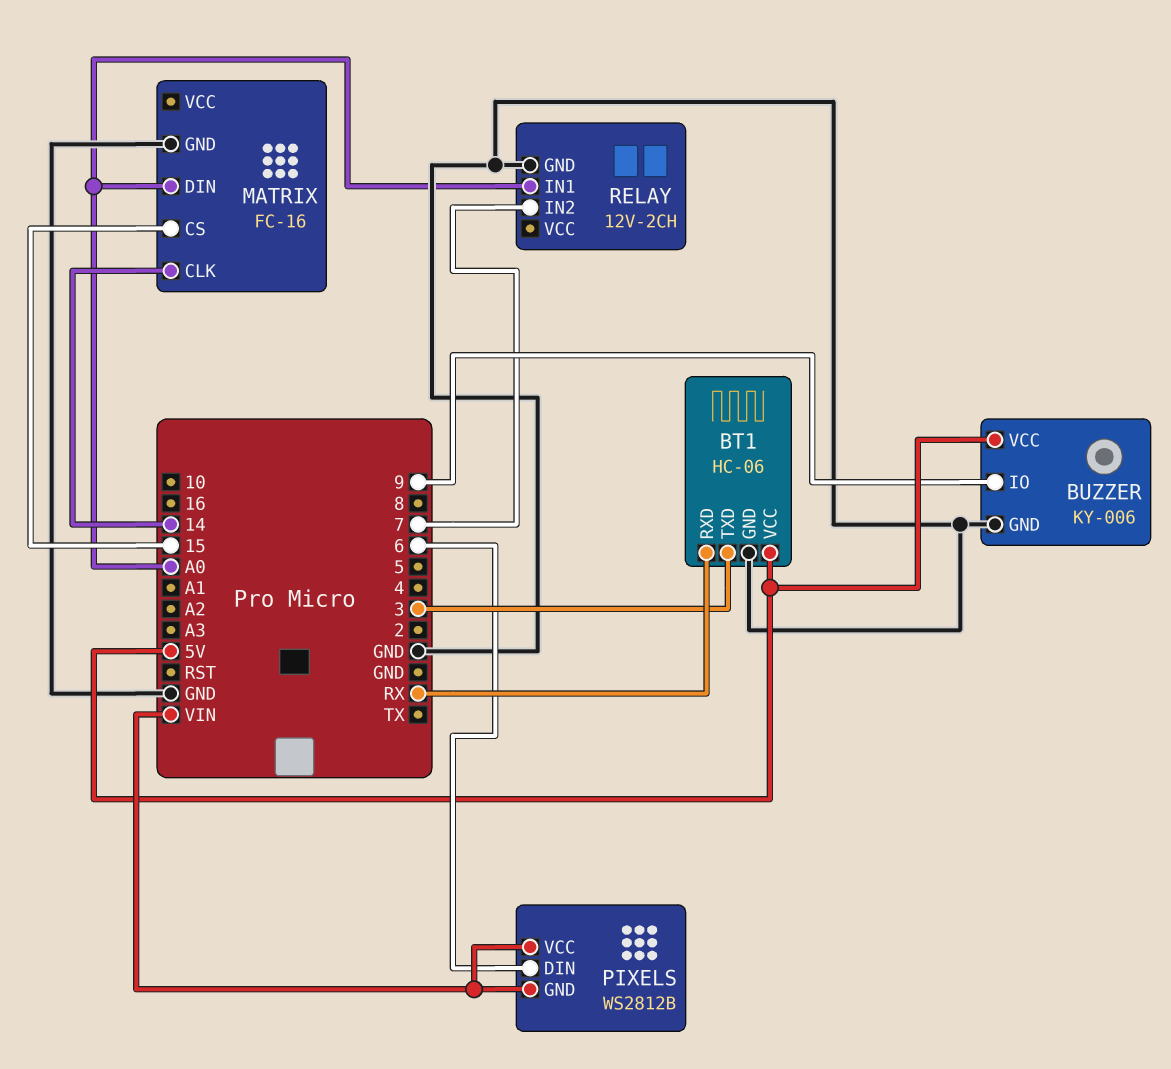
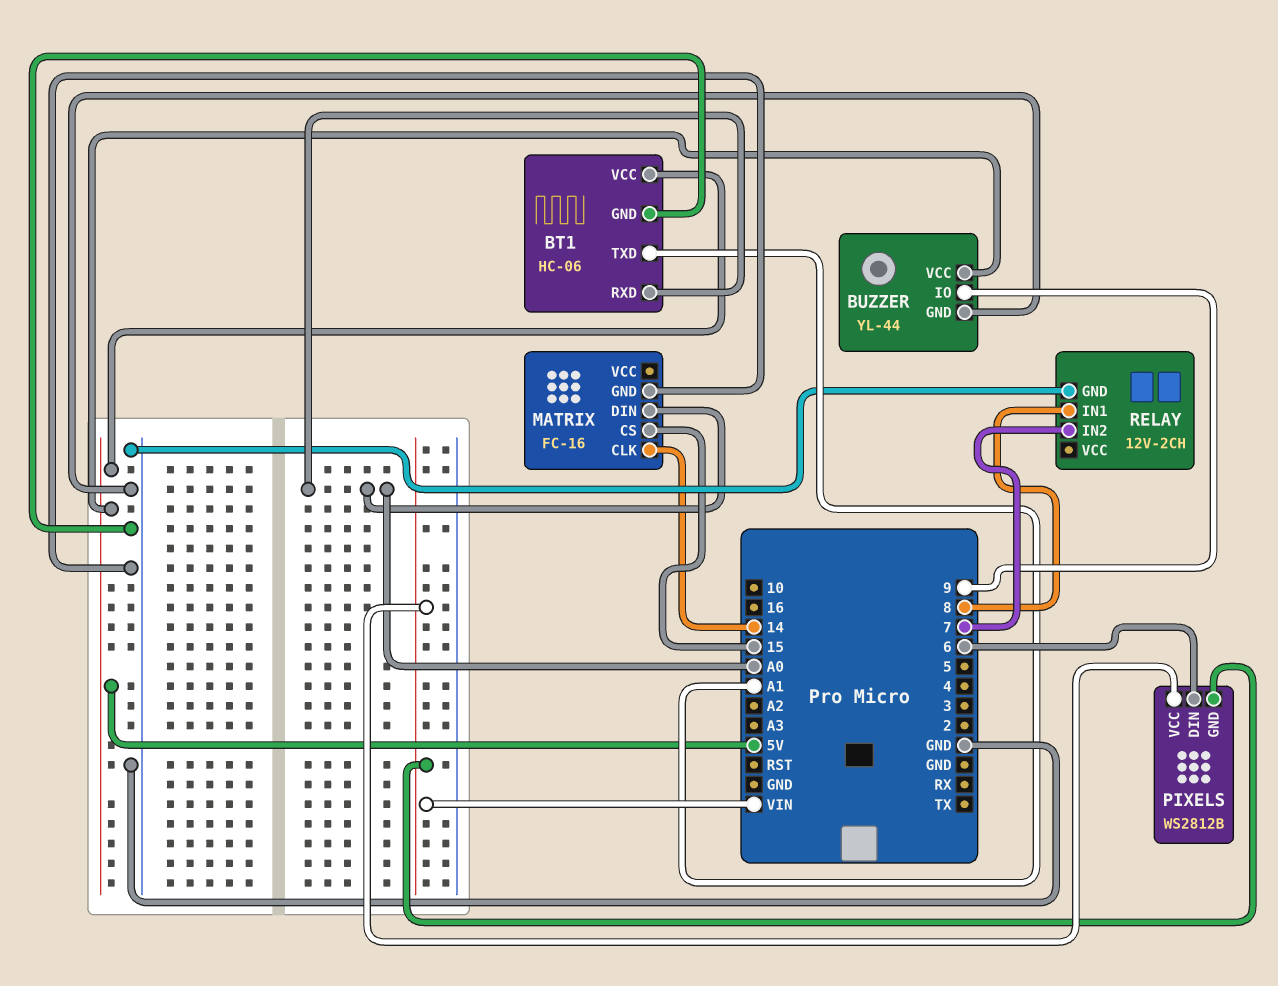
BT1 pin RXD: RX -> A0
BT1 pin TXD: 3 -> A1
BUZZER: KY-006 -> YL-44
RELAY pin IN1: A0 -> 8

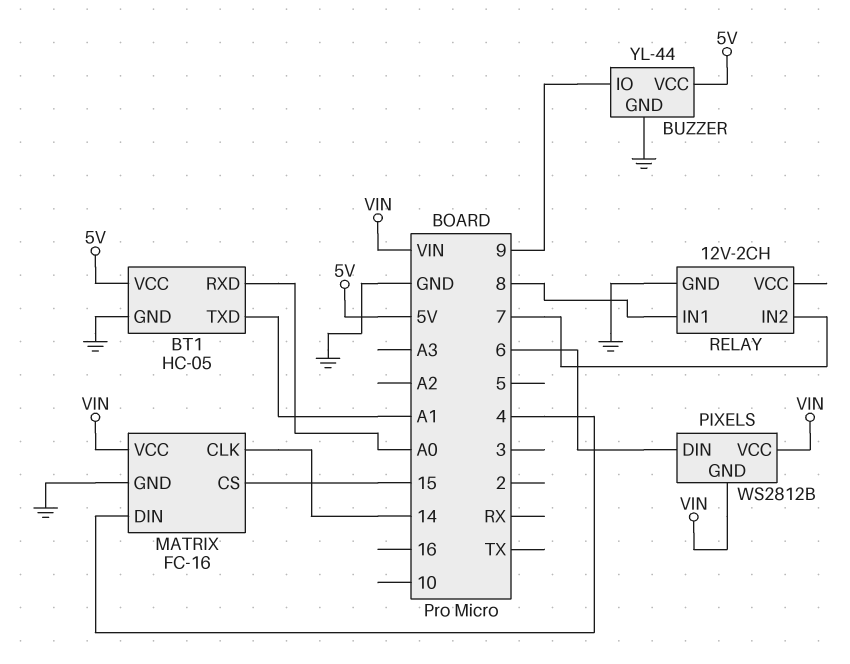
BT1: HC-06 -> HC-05
MATRIX pin DIN: A0 -> 4
MATRIX pin VCC: none -> VIN

